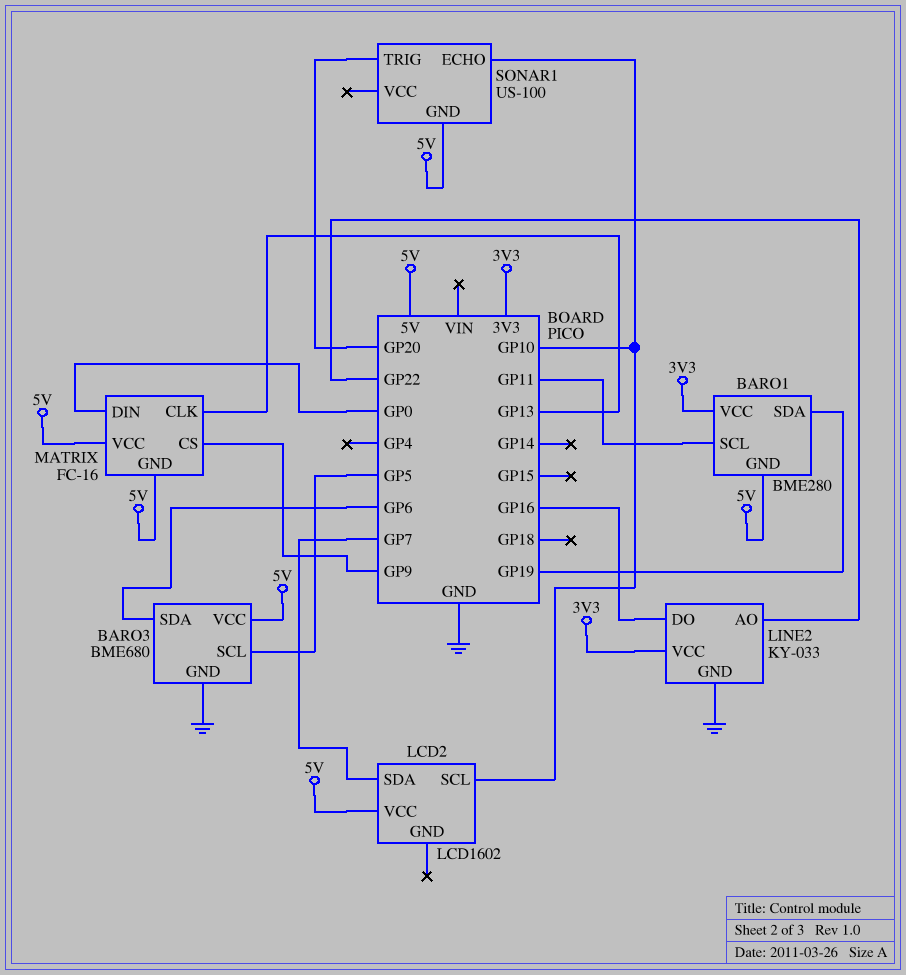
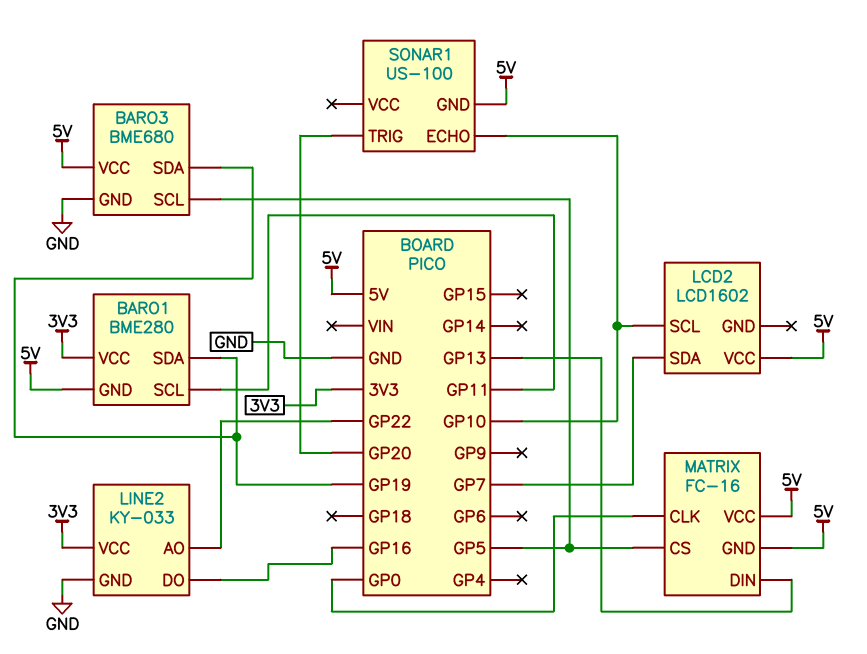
BARO3 pin SDA: GP6 -> GP19
MATRIX pin CLK: GP13 -> GP0
MATRIX pin CS: GP9 -> GP5
MATRIX pin DIN: GP0 -> GP13

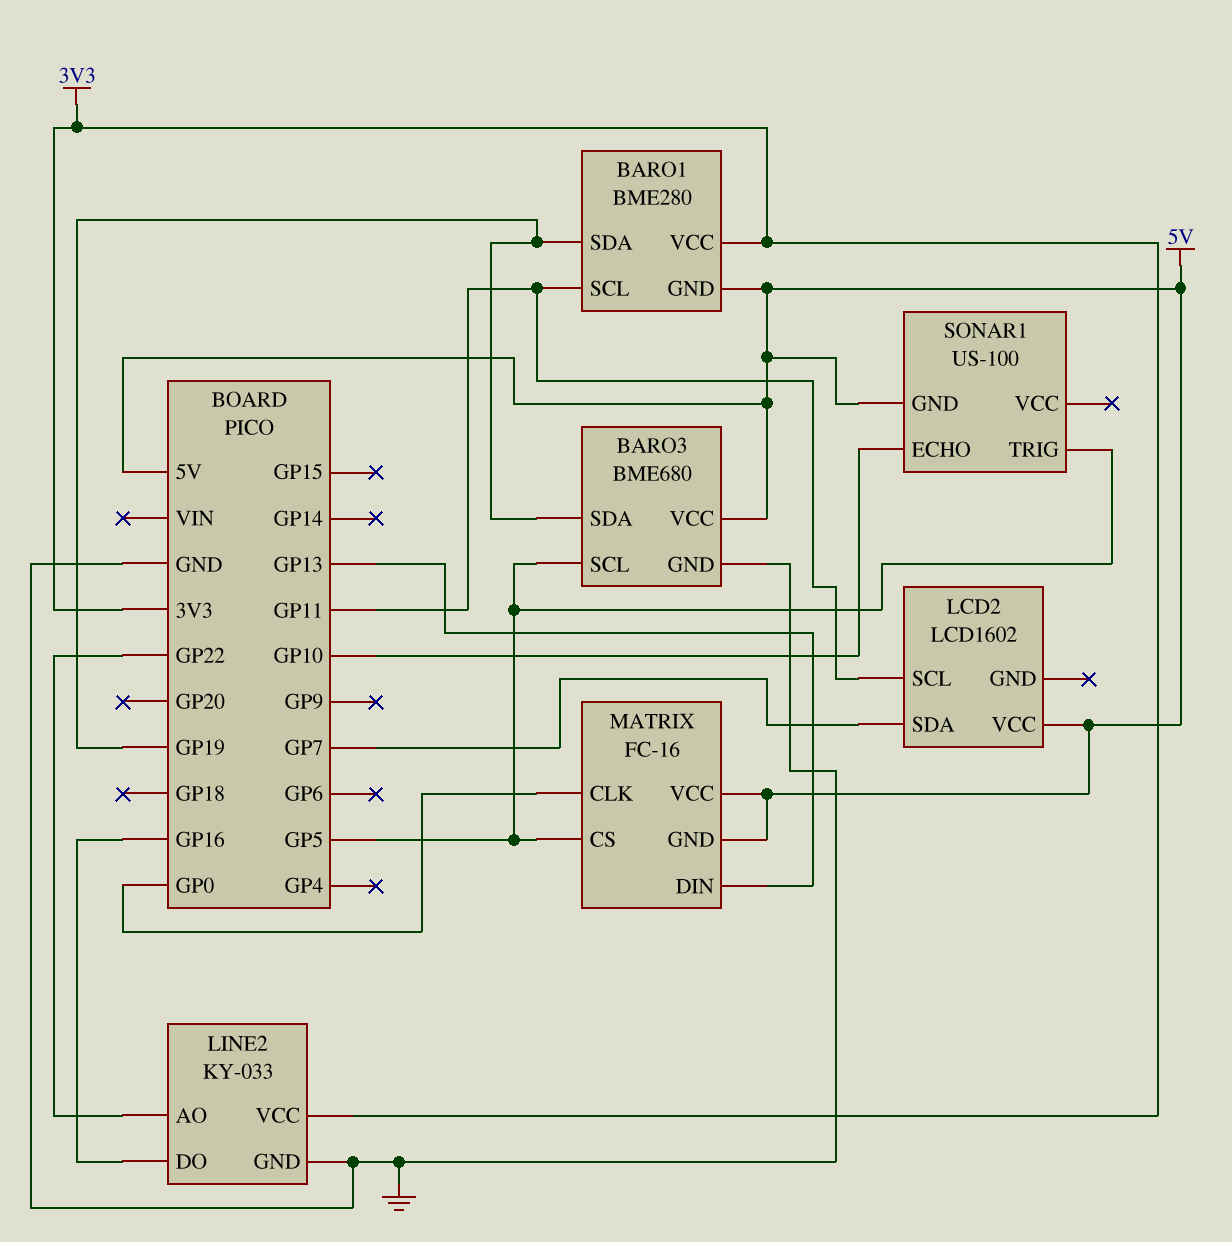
LCD2 pin SCL: GP10 -> GP11
SONAR1 pin TRIG: GP20 -> GP5

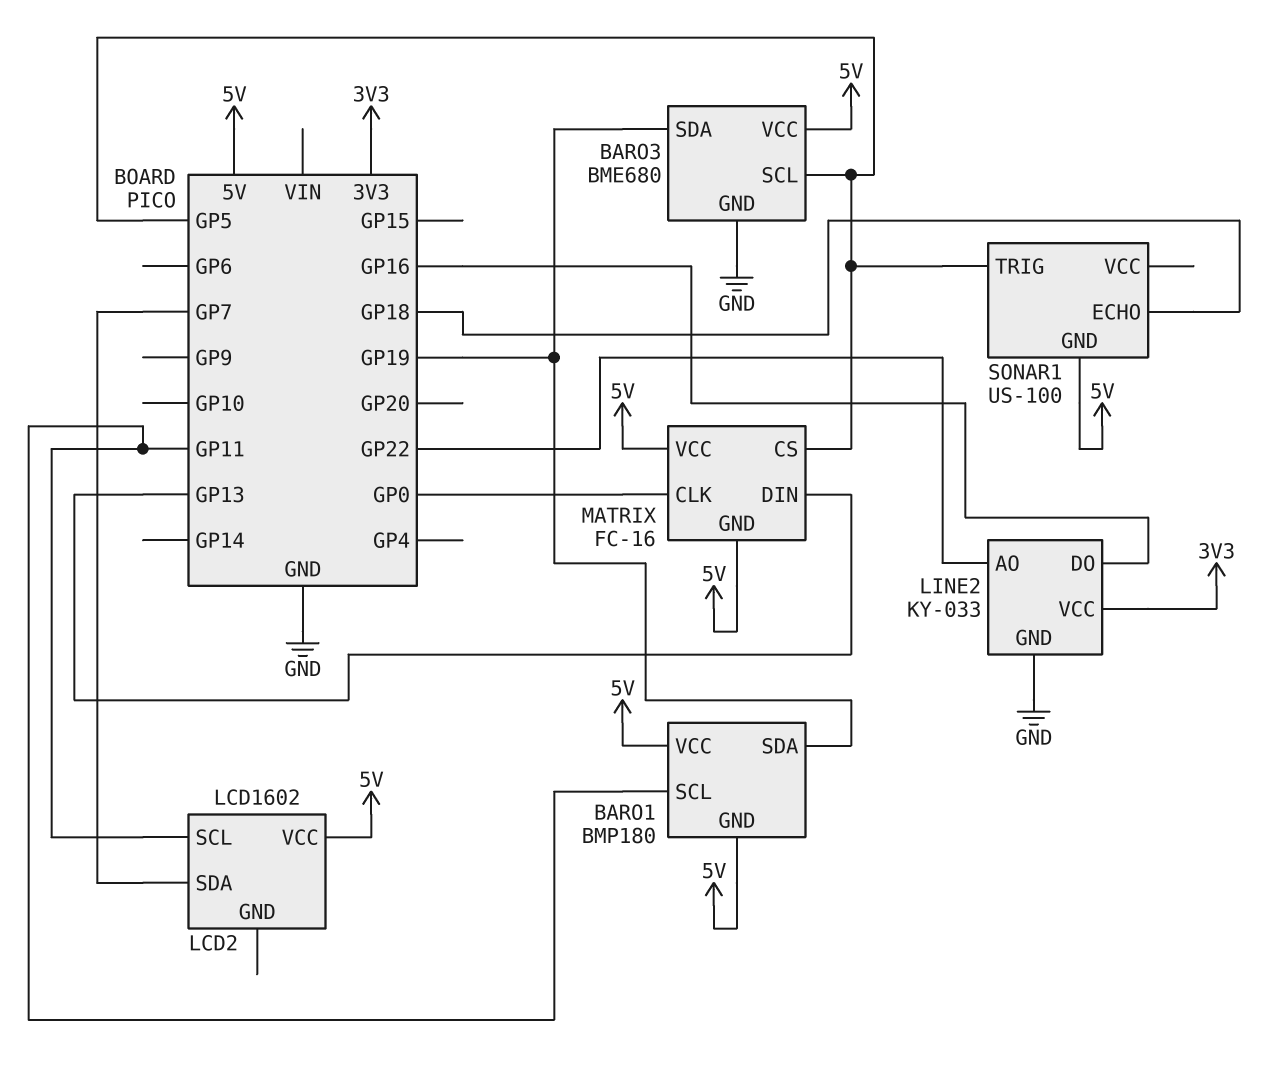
BARO1: BME280 -> BMP180
BARO1 pin VCC: 3V3 -> 5V
SONAR1 pin ECHO: GP10 -> GP18

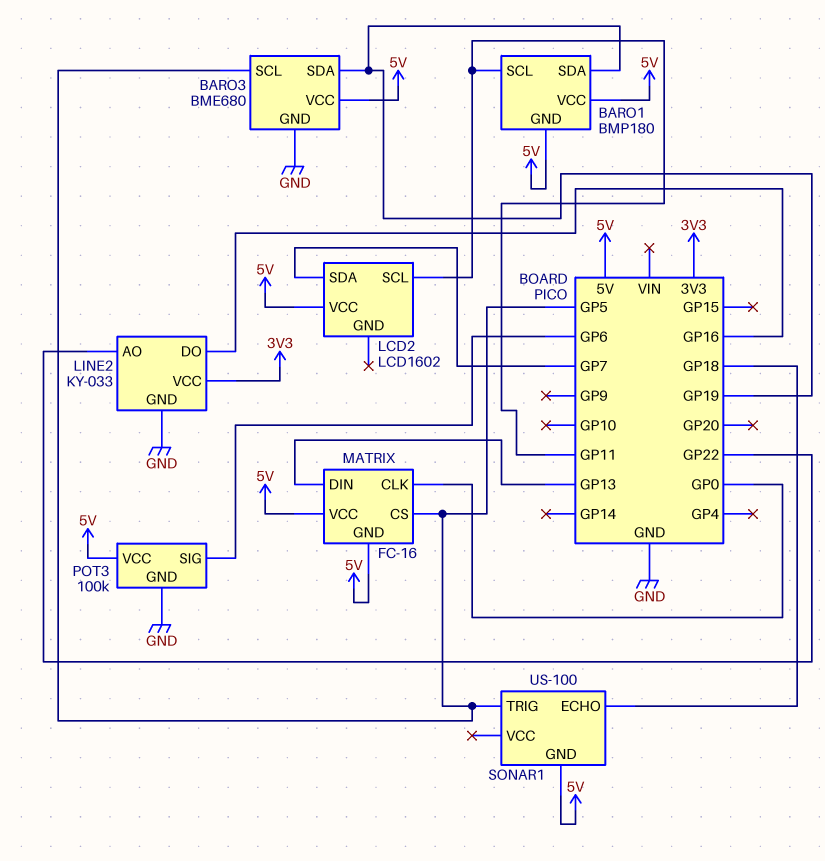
POT3: none -> 100k
POT3 pin GND: none -> GND
POT3 pin SIG: none -> GP6
POT3 pin VCC: none -> 5V

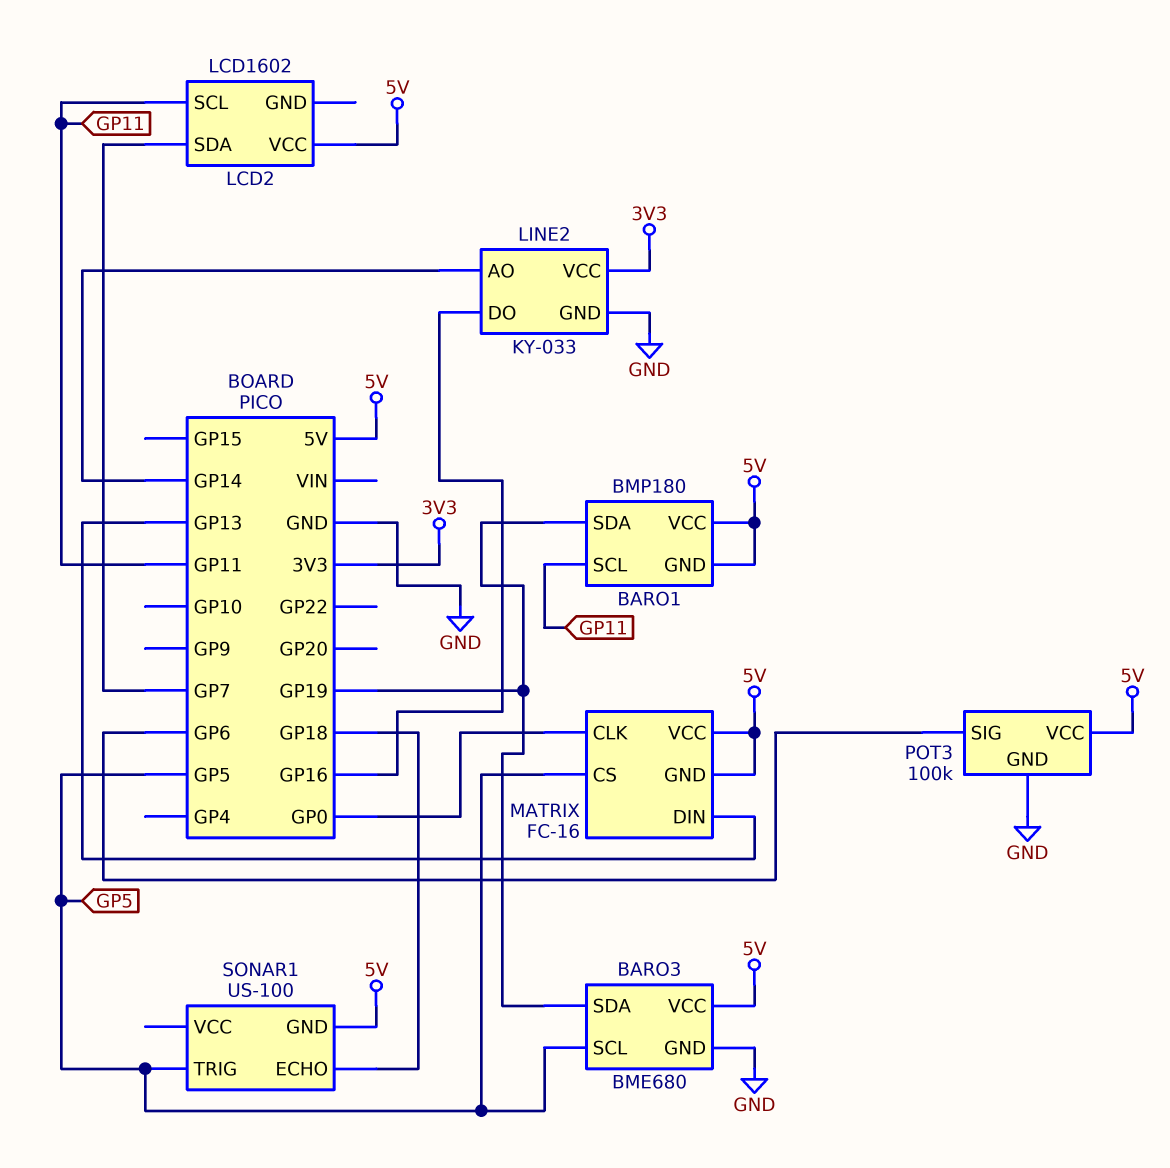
LINE2 pin AO: GP22 -> GP14

